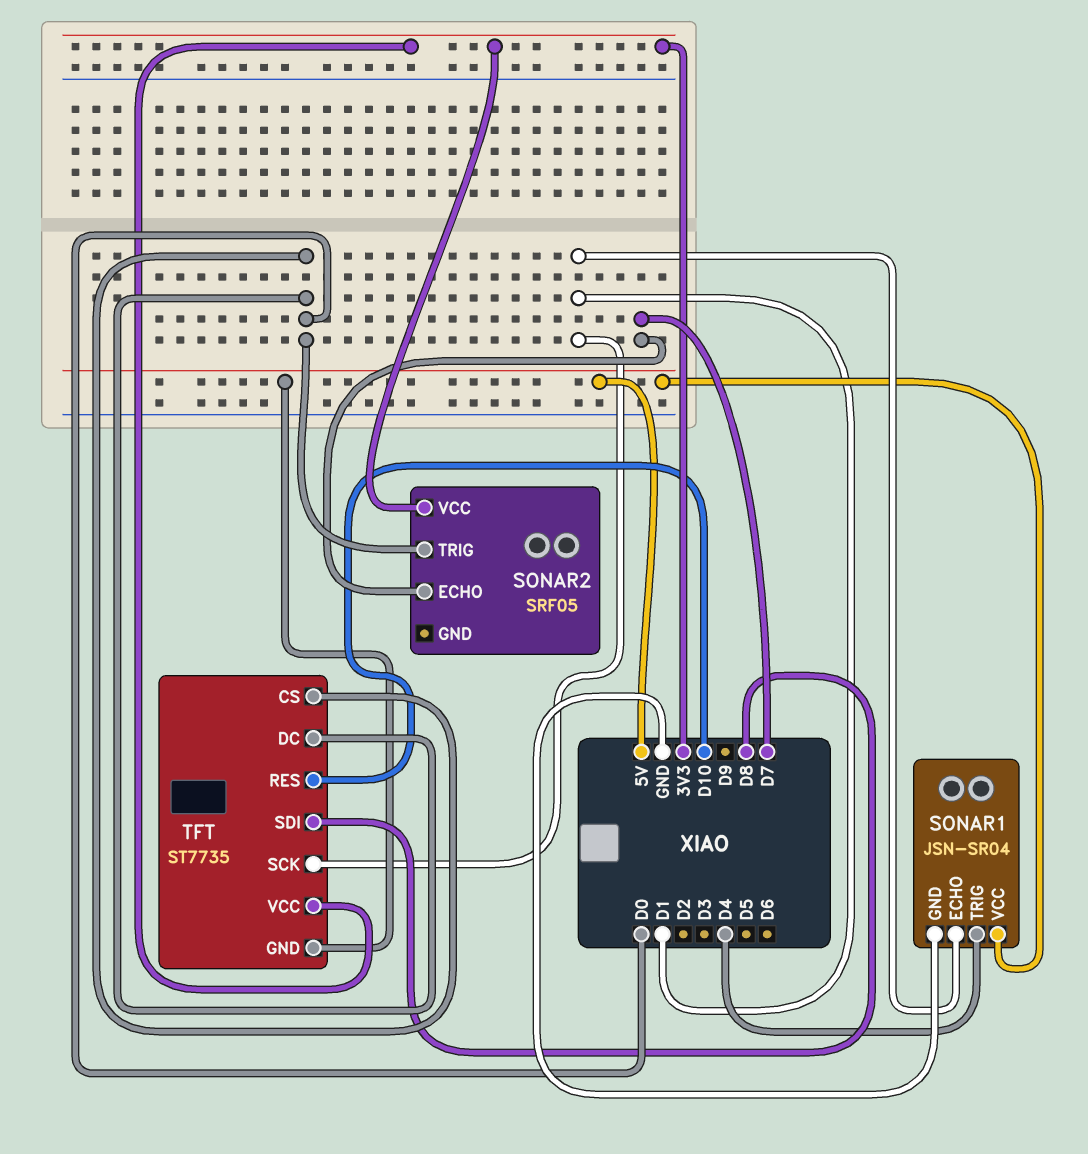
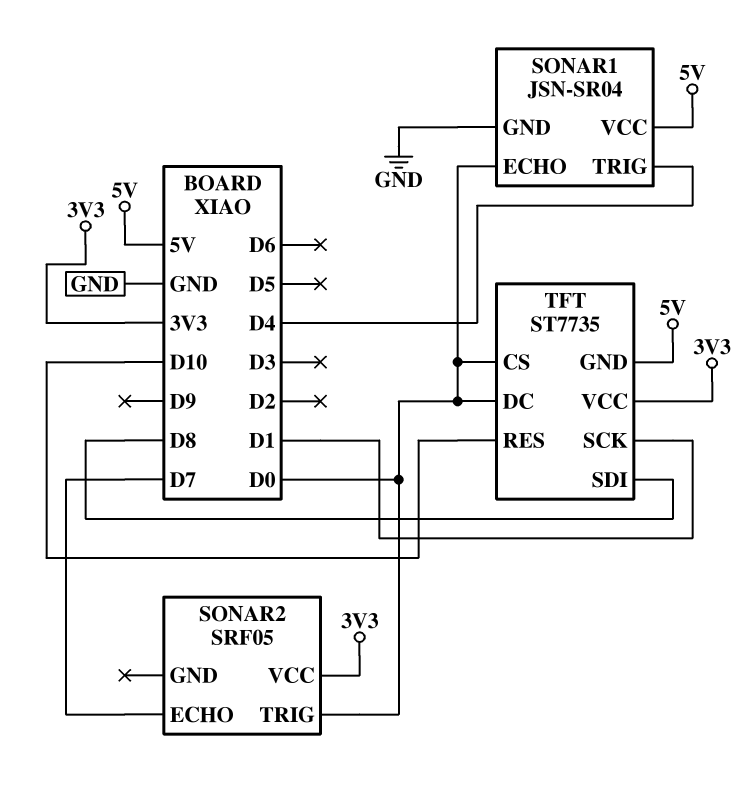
SONAR1 pin ECHO: D1 -> D0

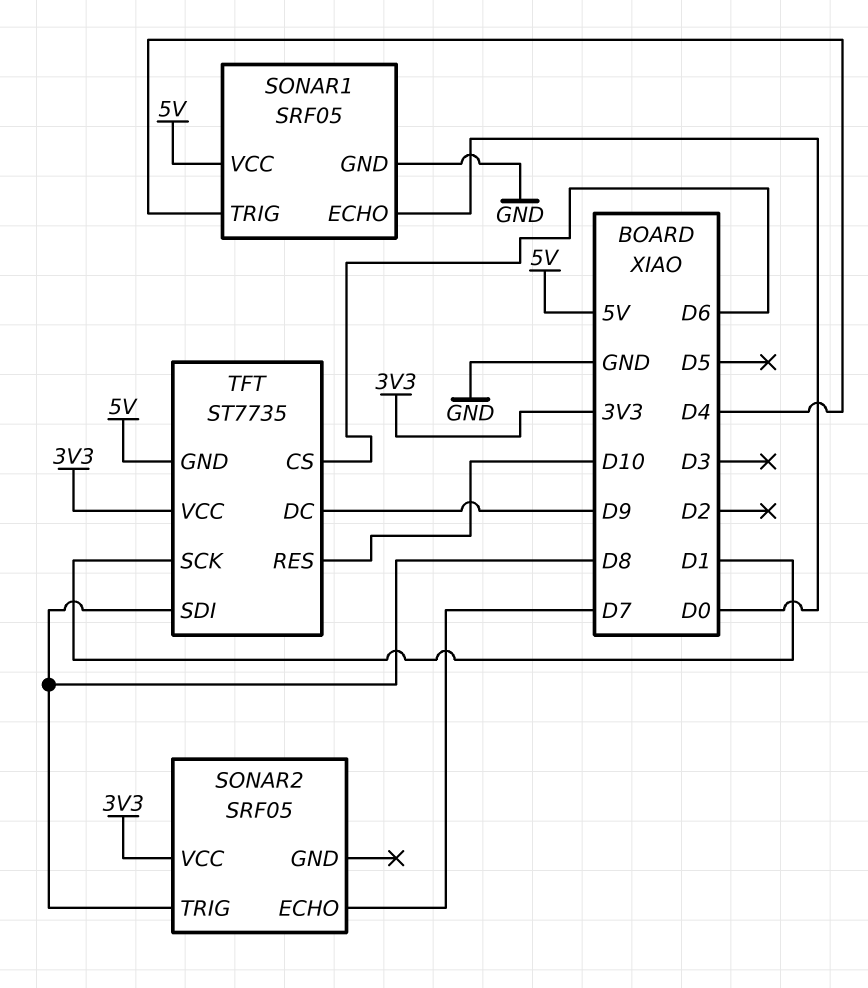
SONAR1: JSN-SR04 -> SRF05
SONAR2 pin TRIG: D0 -> D8
TFT pin CS: D0 -> D6
TFT pin DC: D0 -> D9

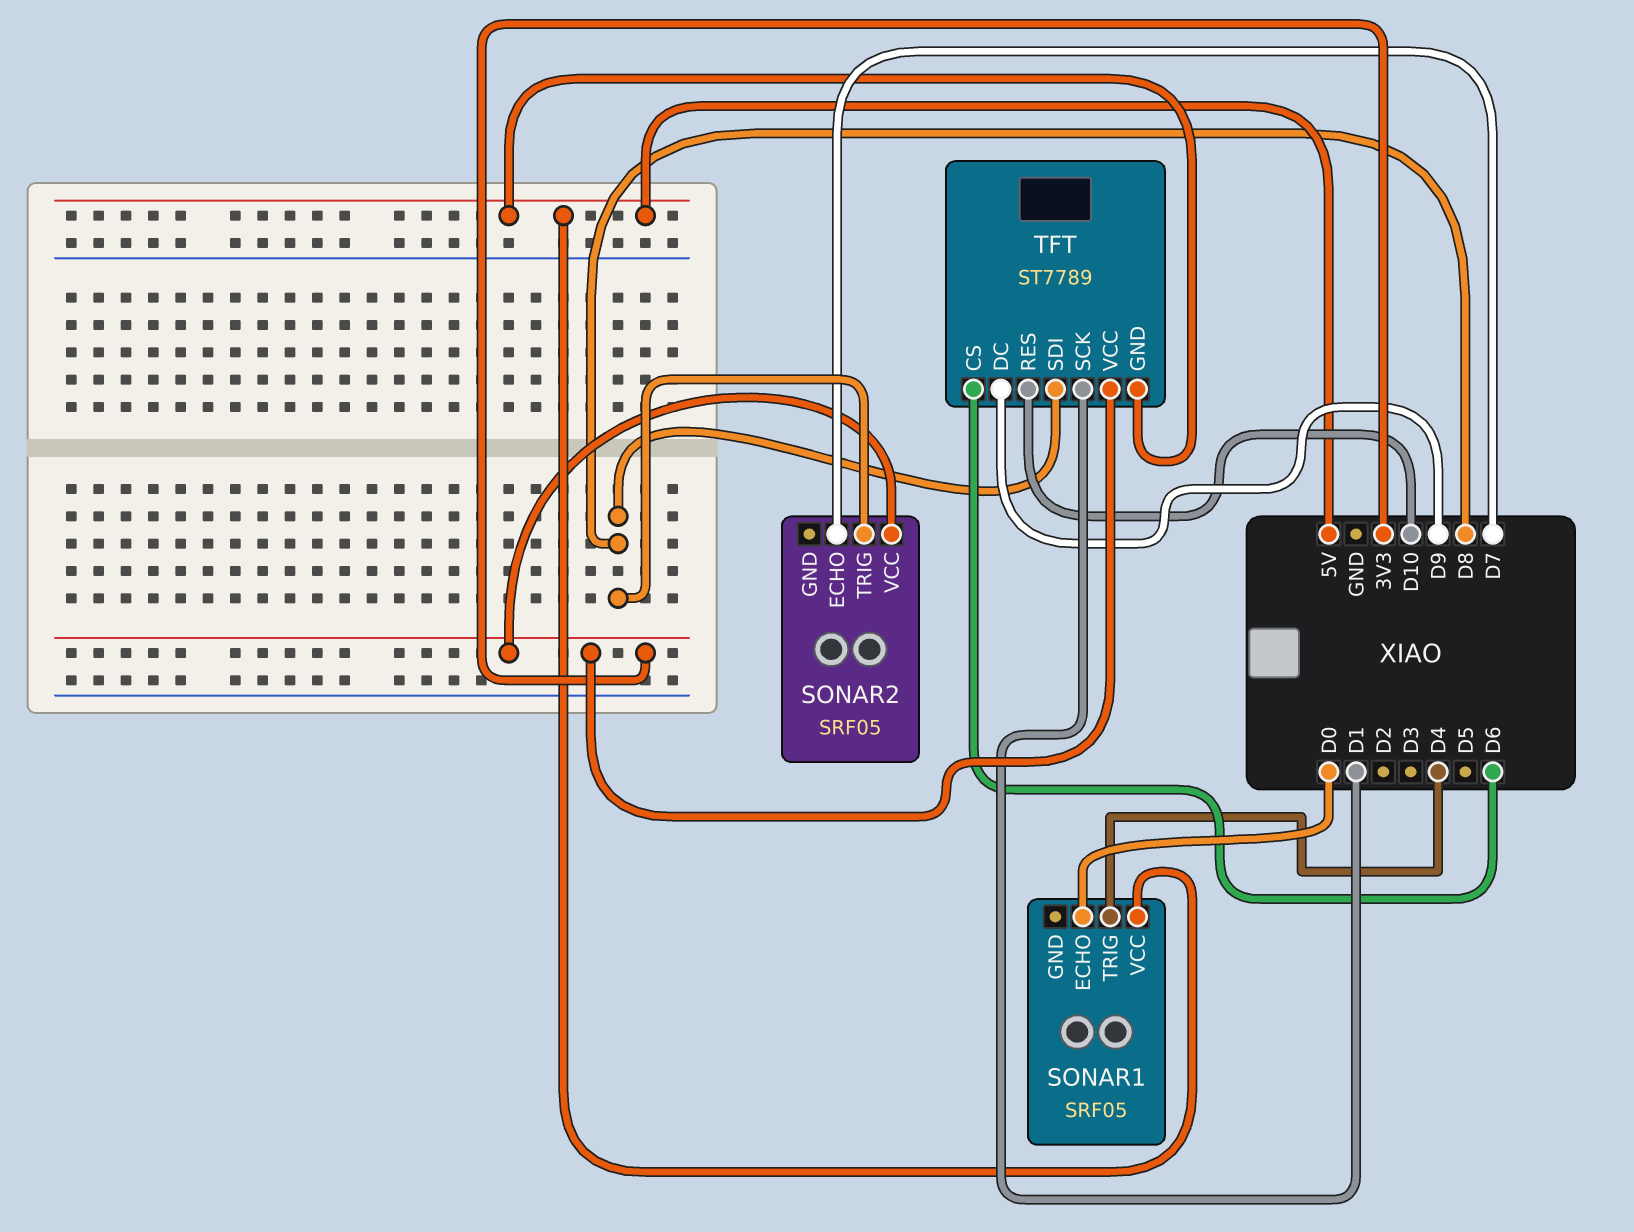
SONAR1 pin GND: GND -> none
TFT: ST7735 -> ST7789

